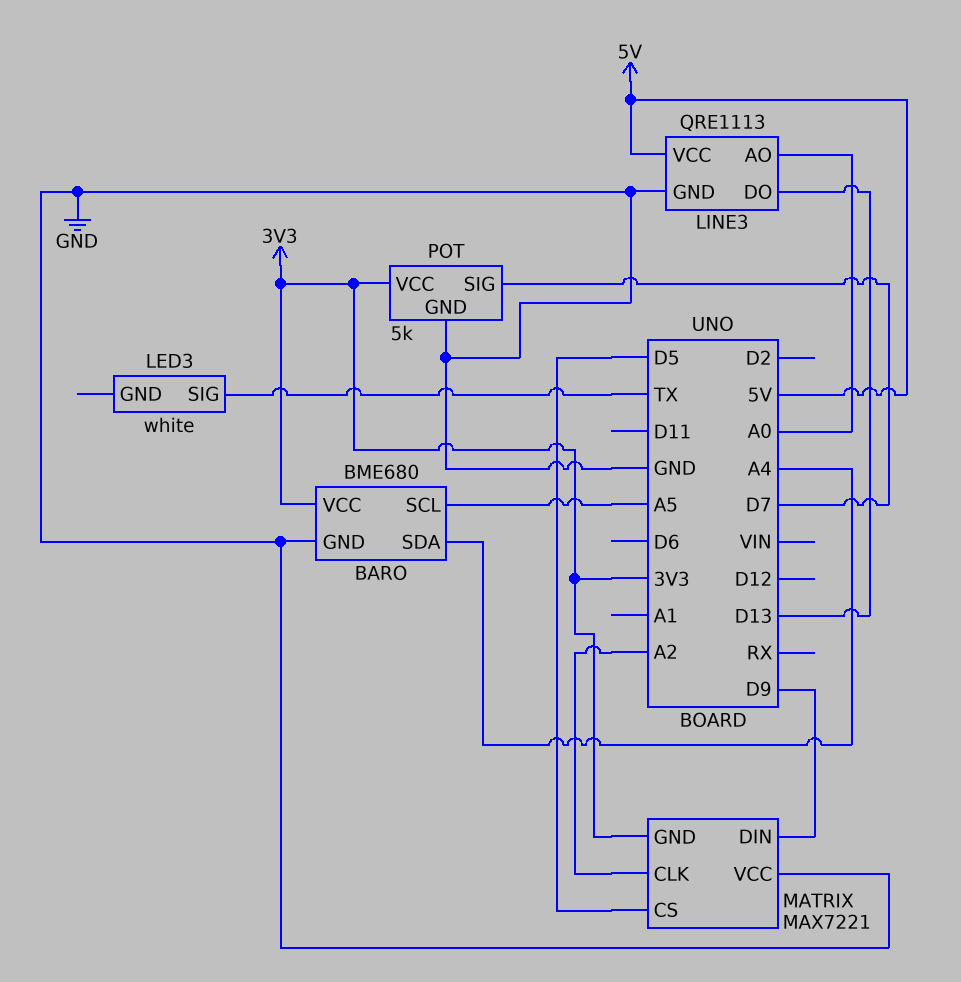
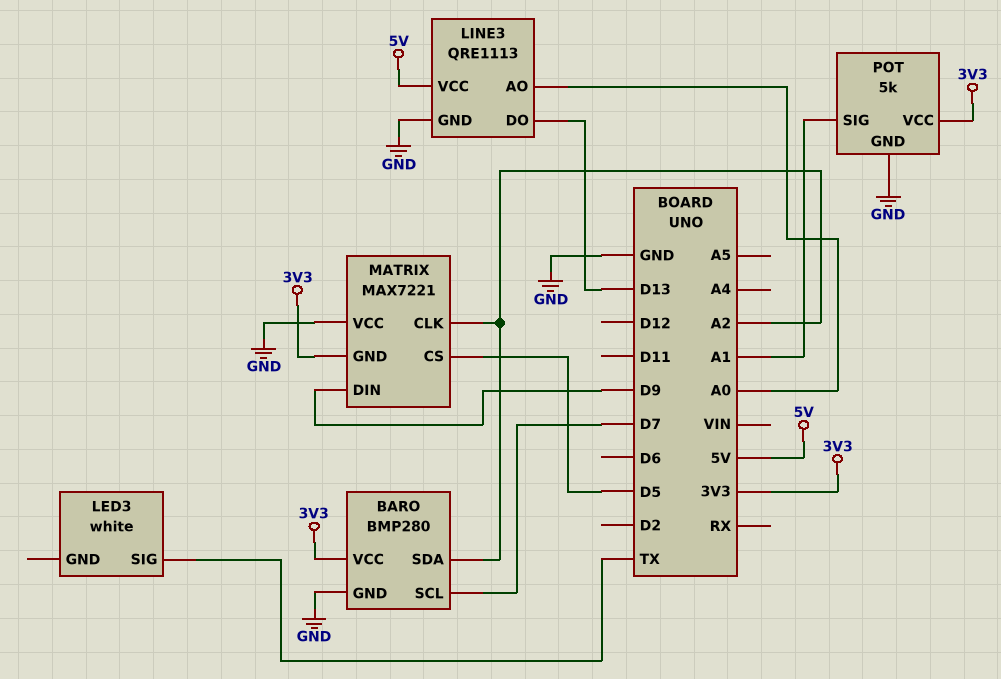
BARO: BME680 -> BMP280
BARO pin SCL: A5 -> D7
BARO pin SDA: A4 -> A2
POT pin SIG: D7 -> A1

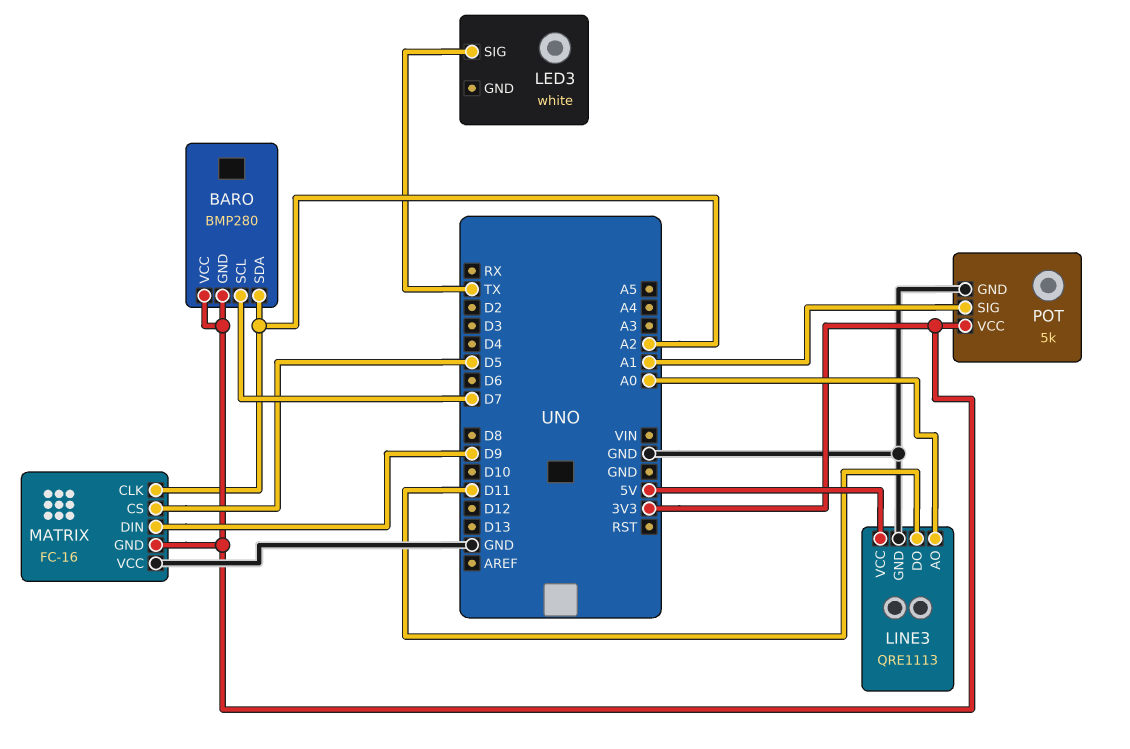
BARO pin GND: GND -> 3V3
LINE3 pin DO: D13 -> D11
MATRIX: MAX7221 -> FC-16

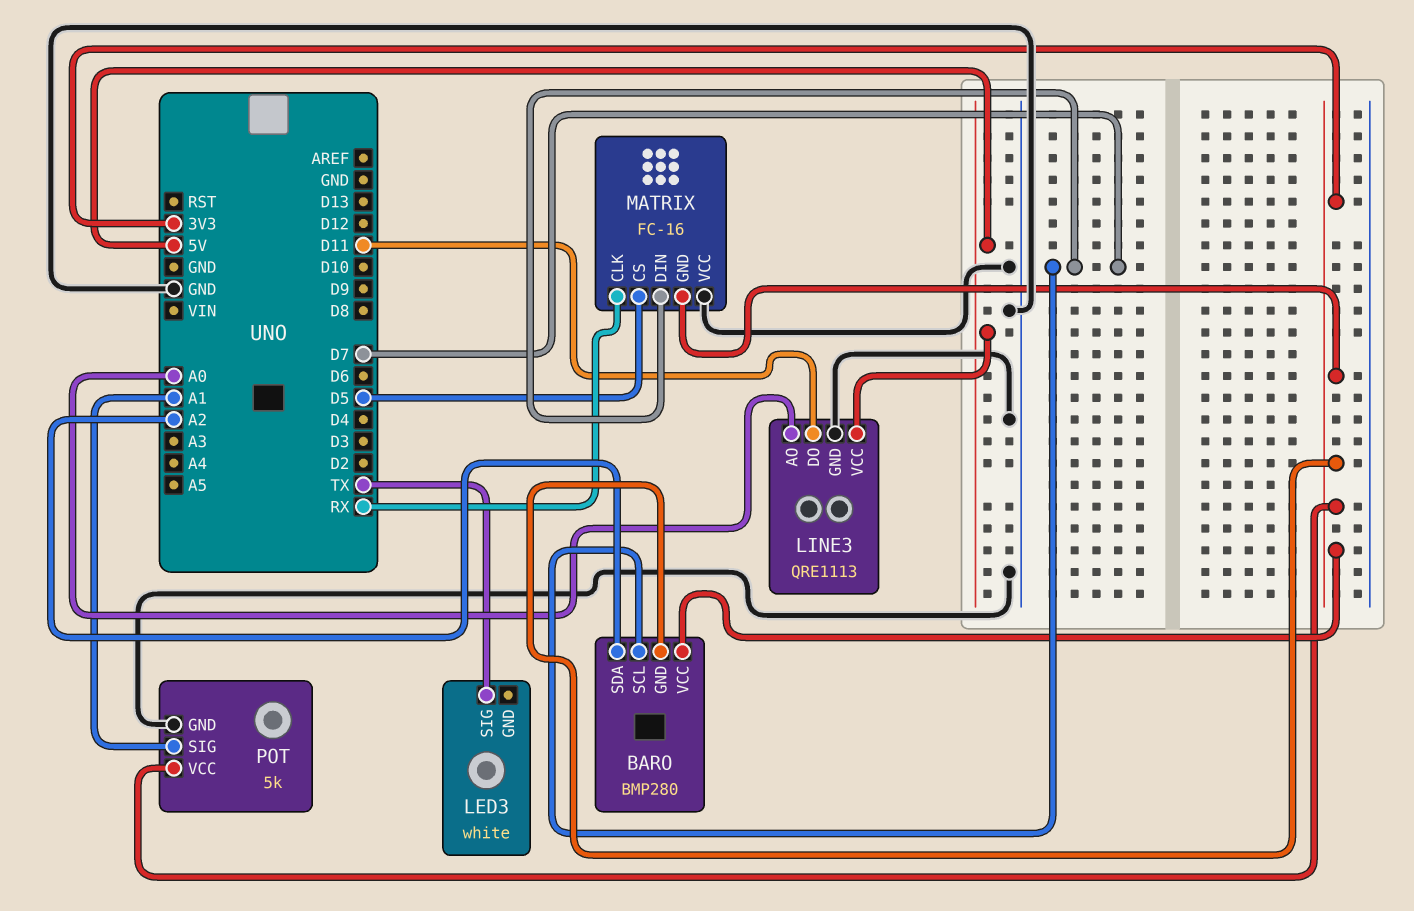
MATRIX pin CLK: A2 -> RX
MATRIX pin DIN: D9 -> D7

